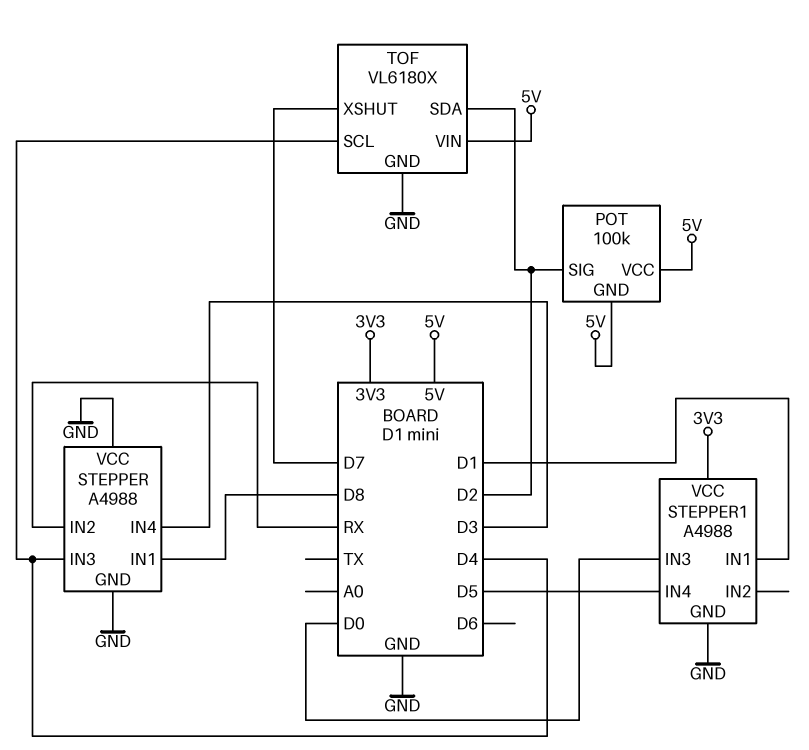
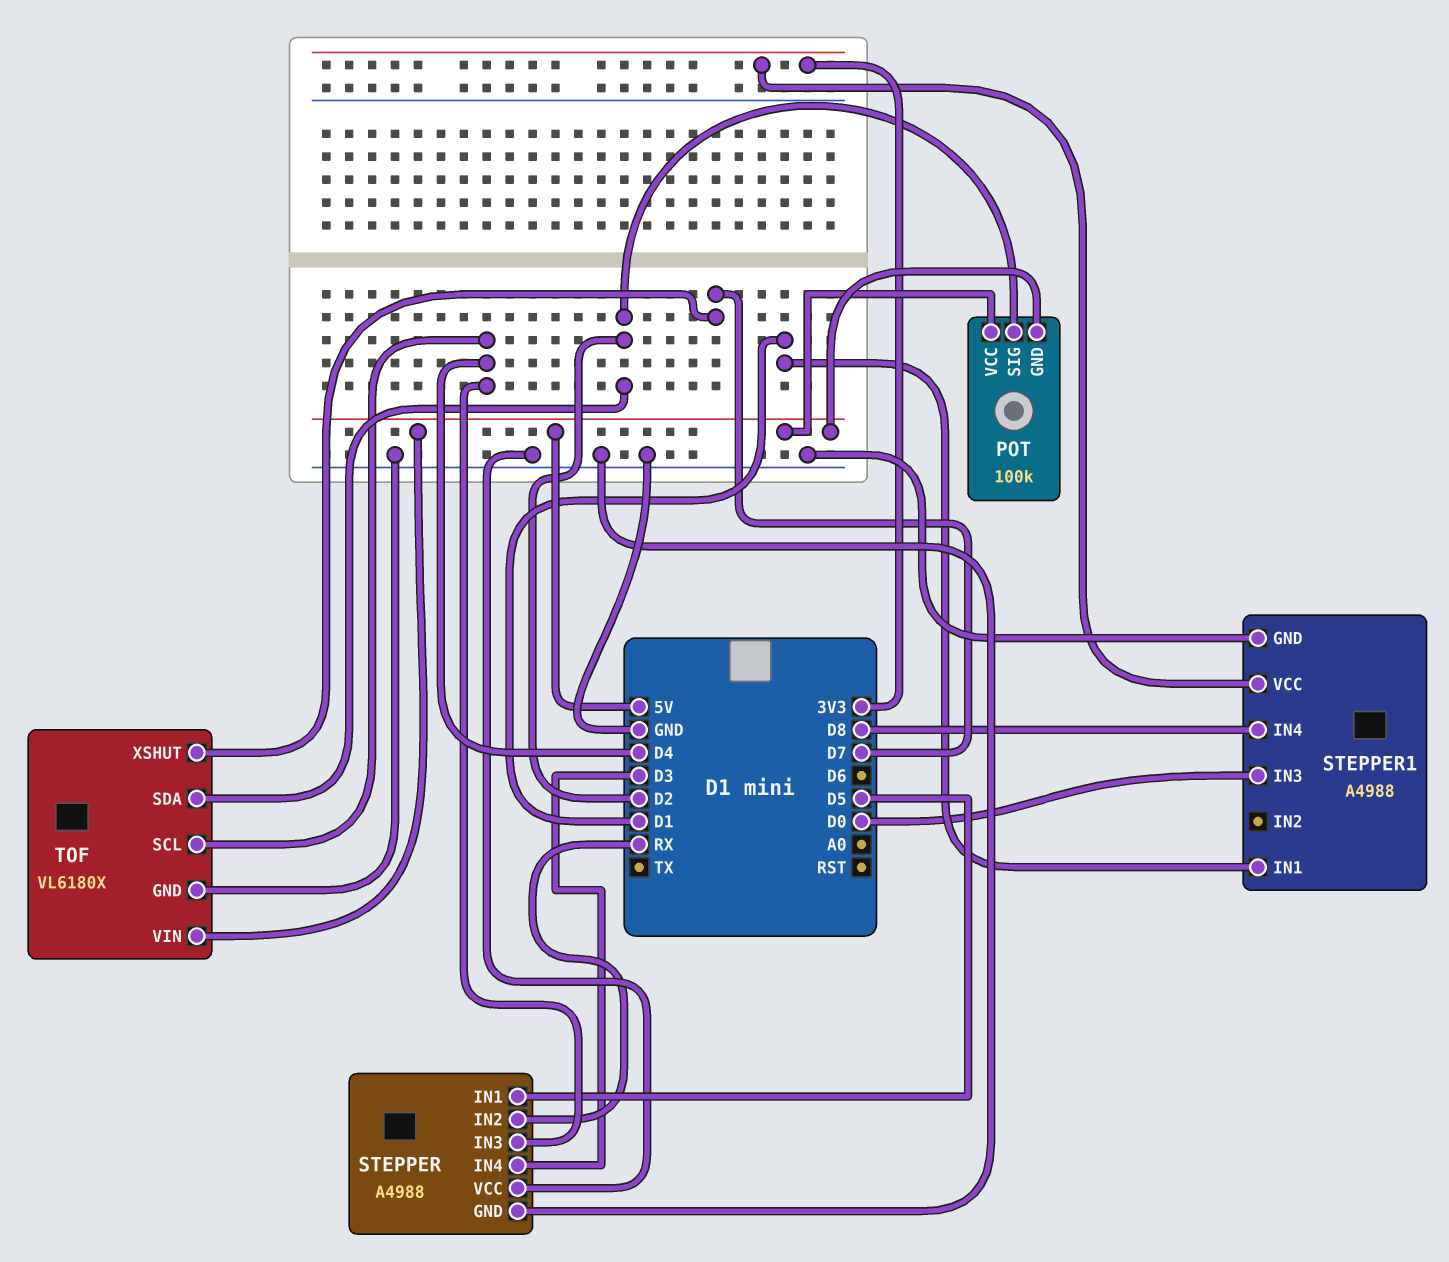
STEPPER pin IN1: D8 -> D5
STEPPER1 pin IN4: D5 -> D8

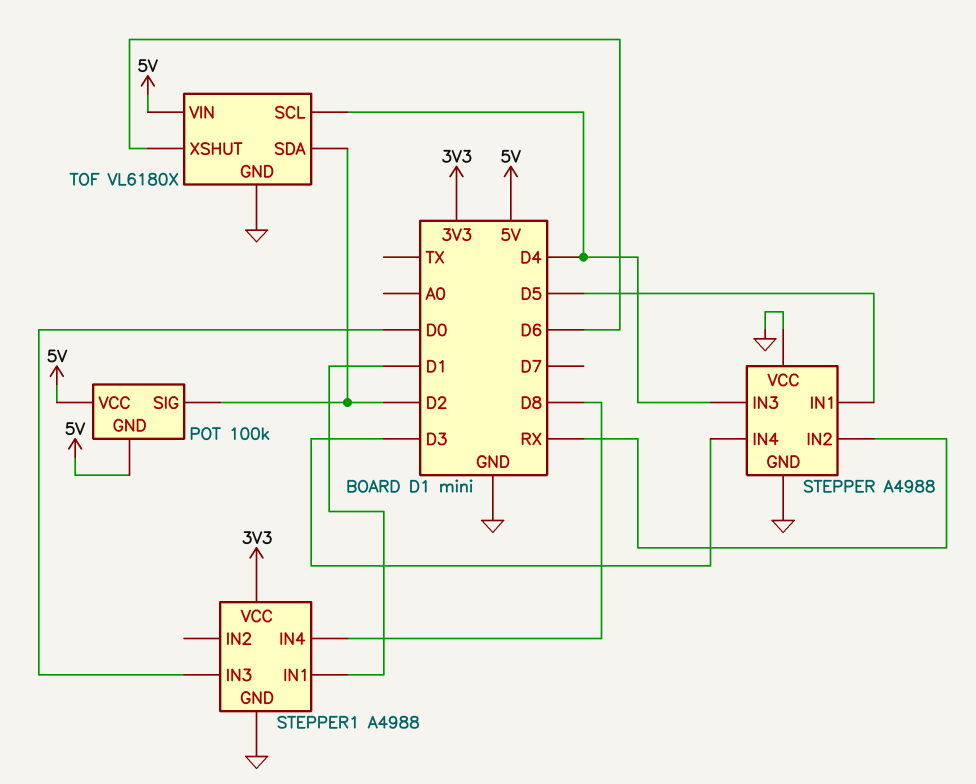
TOF pin XSHUT: D7 -> D6

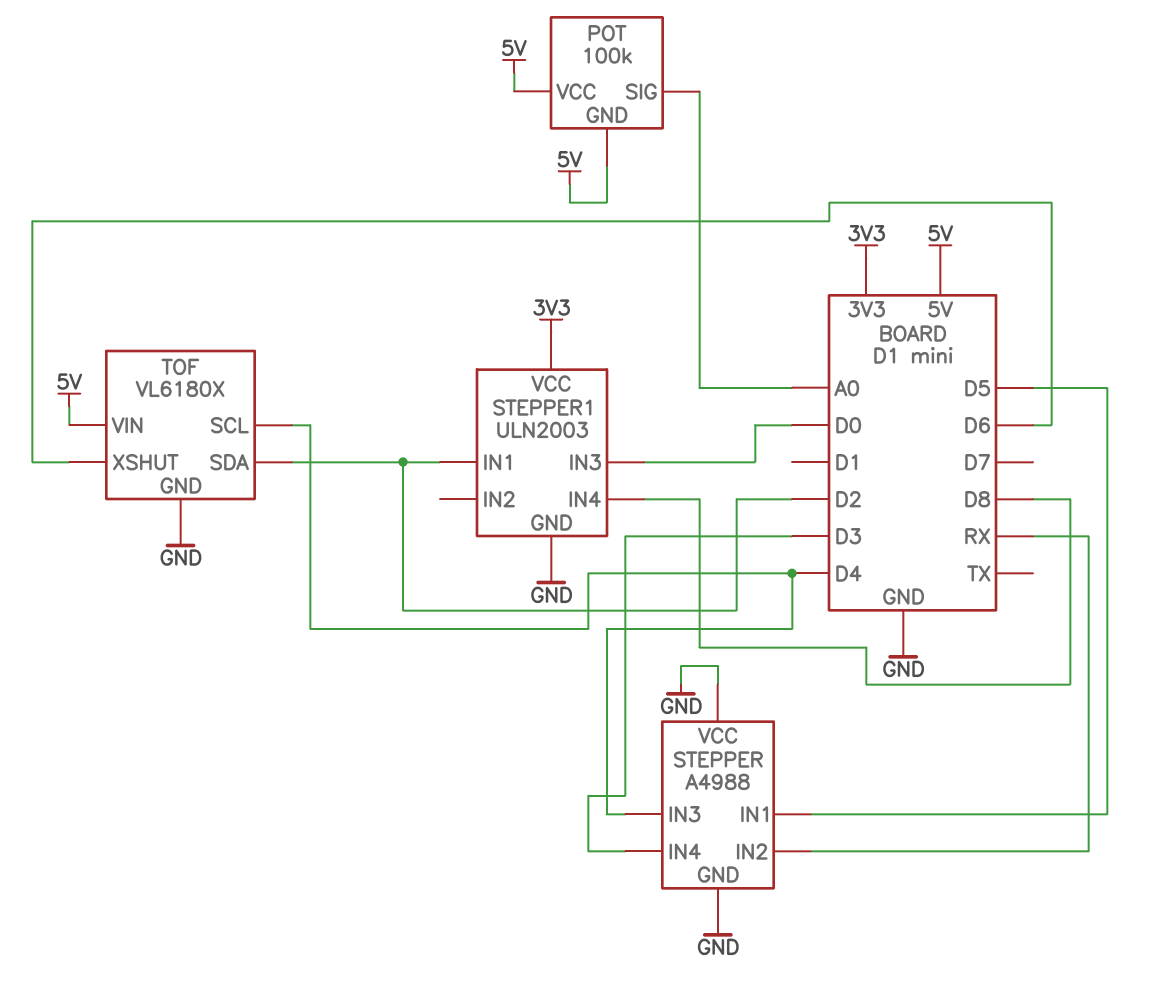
POT pin SIG: D2 -> A0
STEPPER1: A4988 -> ULN2003
STEPPER1 pin IN1: D1 -> D2

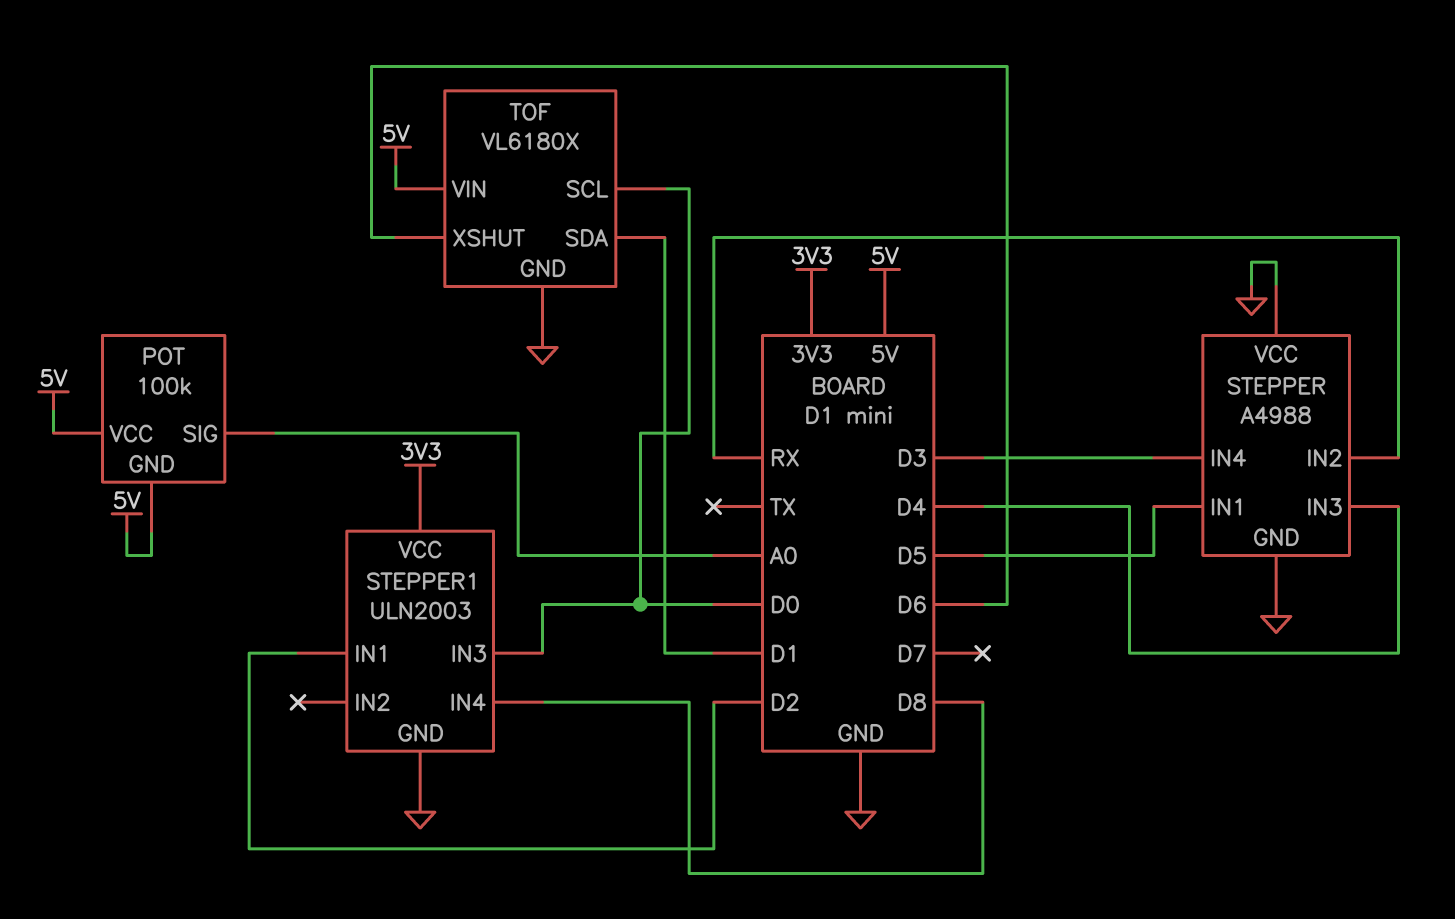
TOF pin SCL: D4 -> D0
TOF pin SDA: D2 -> D1

